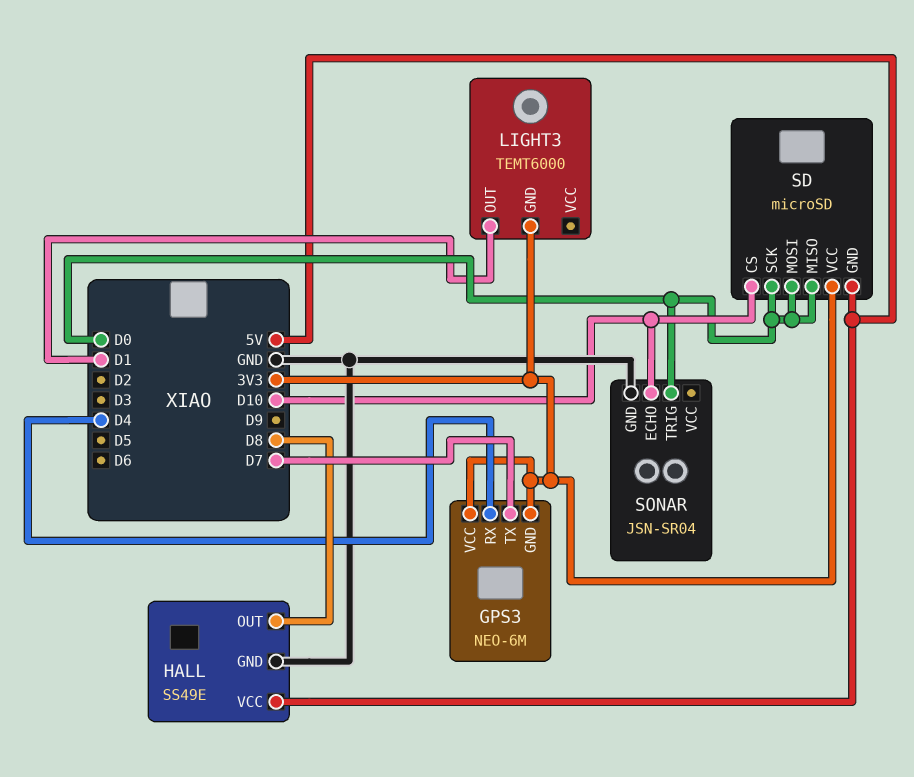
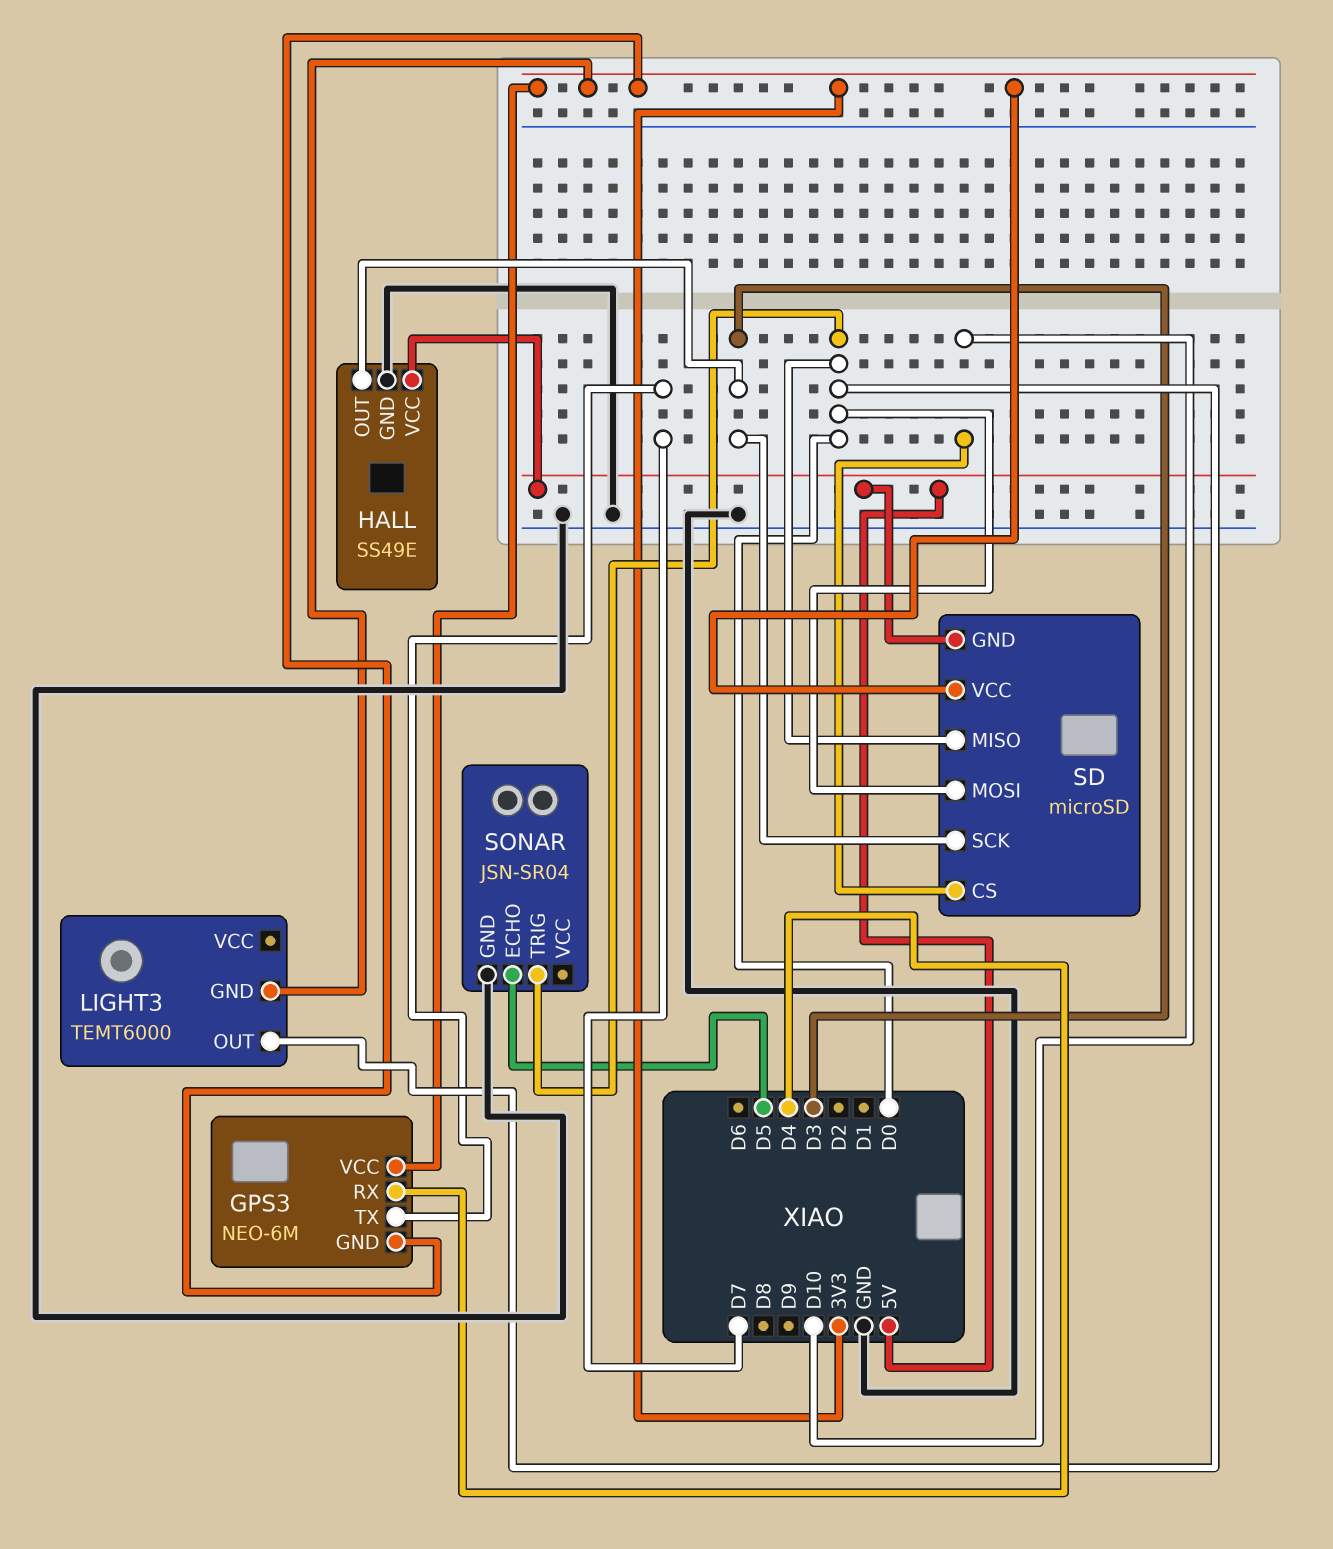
HALL pin OUT: D8 -> D3
LIGHT3 pin OUT: D1 -> D0
SD pin SCK: D0 -> D3
SONAR pin ECHO: D10 -> D5

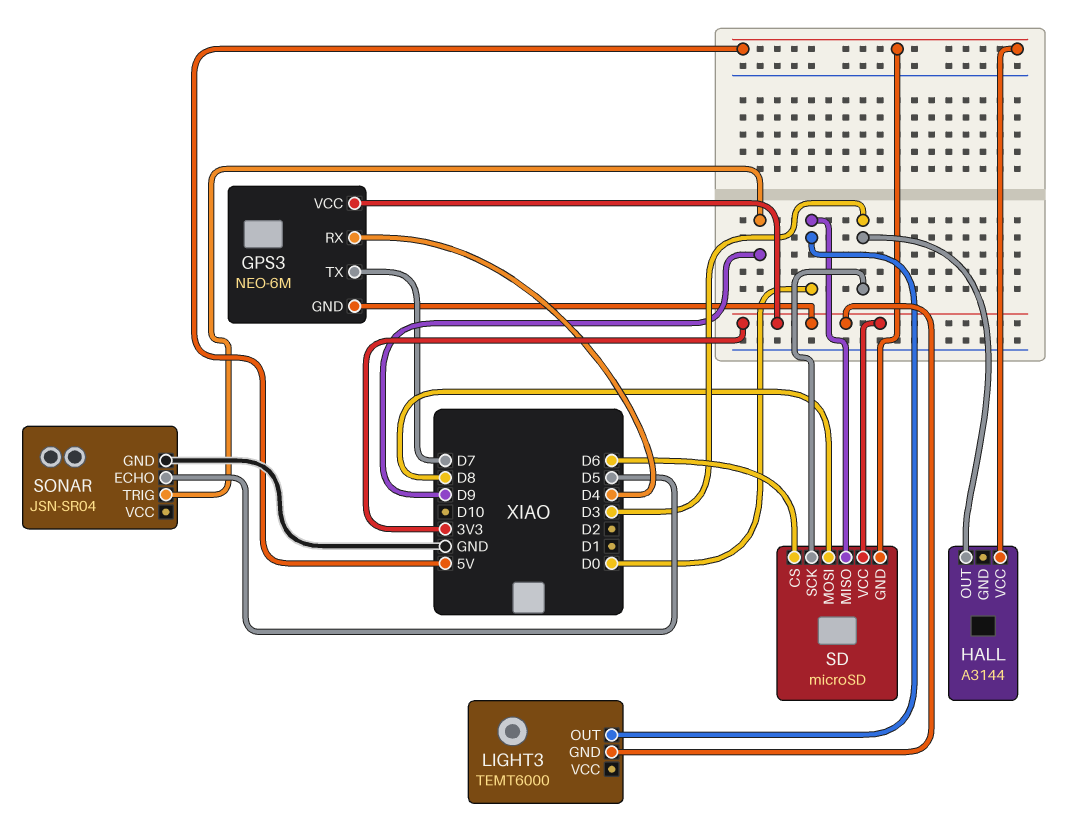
HALL: SS49E -> A3144
HALL pin GND: GND -> none
SD pin CS: D10 -> D6
SD pin MOSI: D0 -> D8
SONAR pin TRIG: D0 -> D9

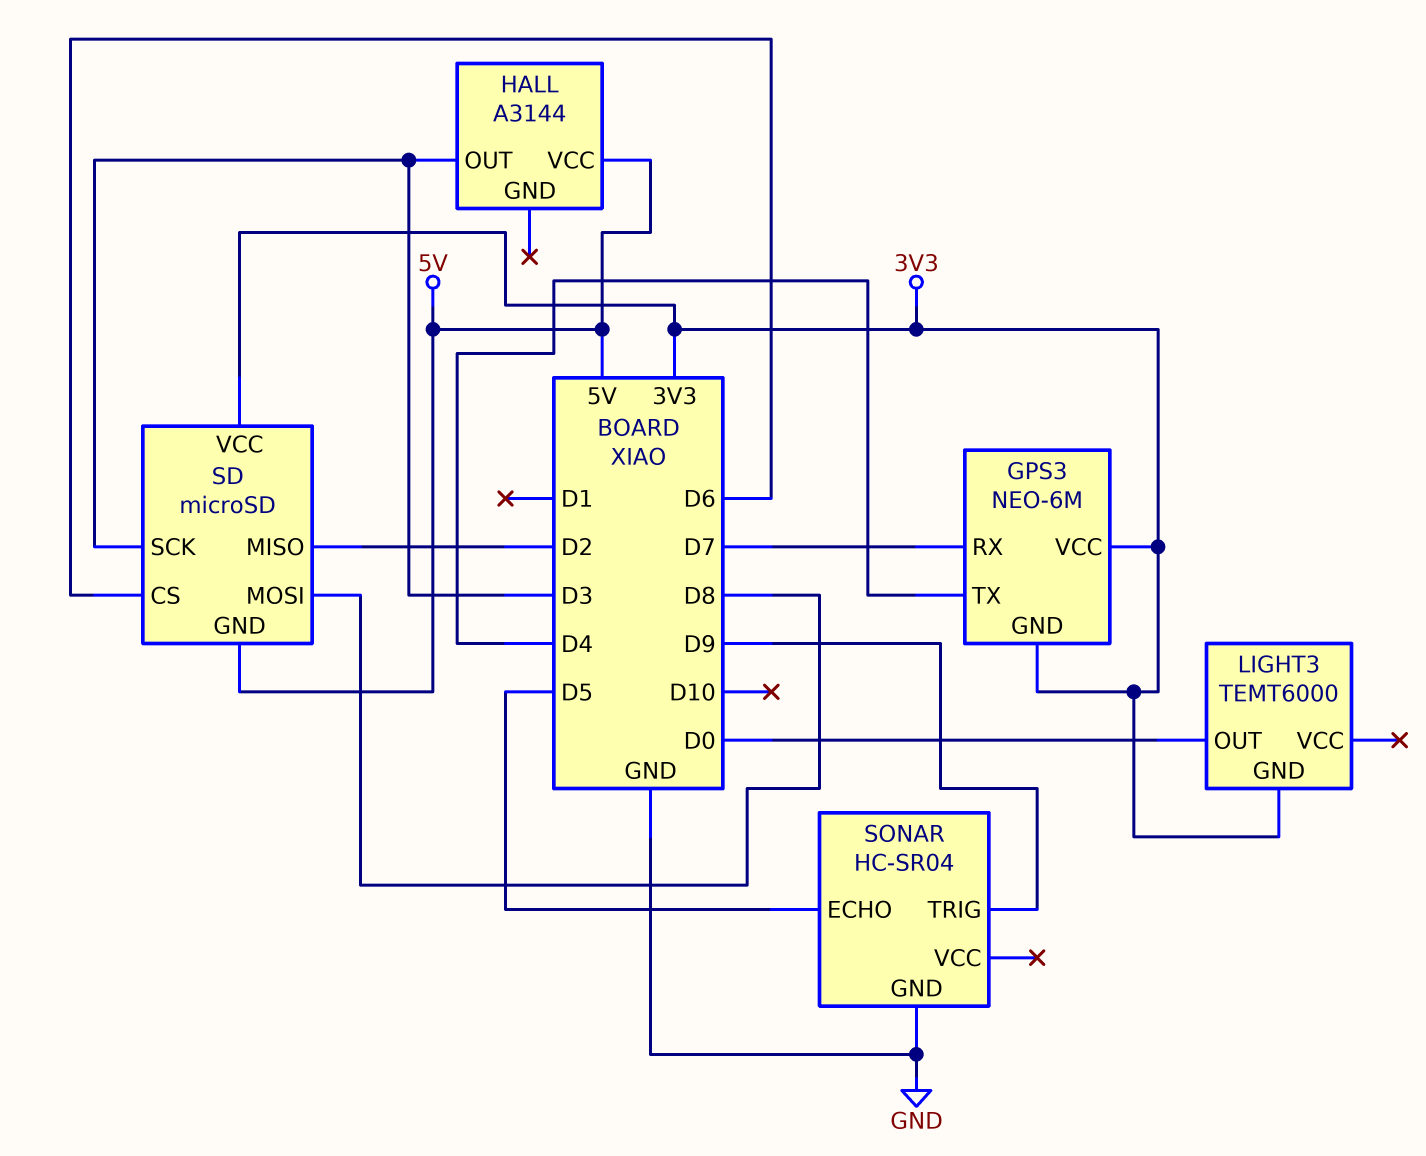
GPS3 pin RX: D4 -> D7
GPS3 pin TX: D7 -> D4
SD pin MISO: D0 -> D2
SONAR: JSN-SR04 -> HC-SR04

